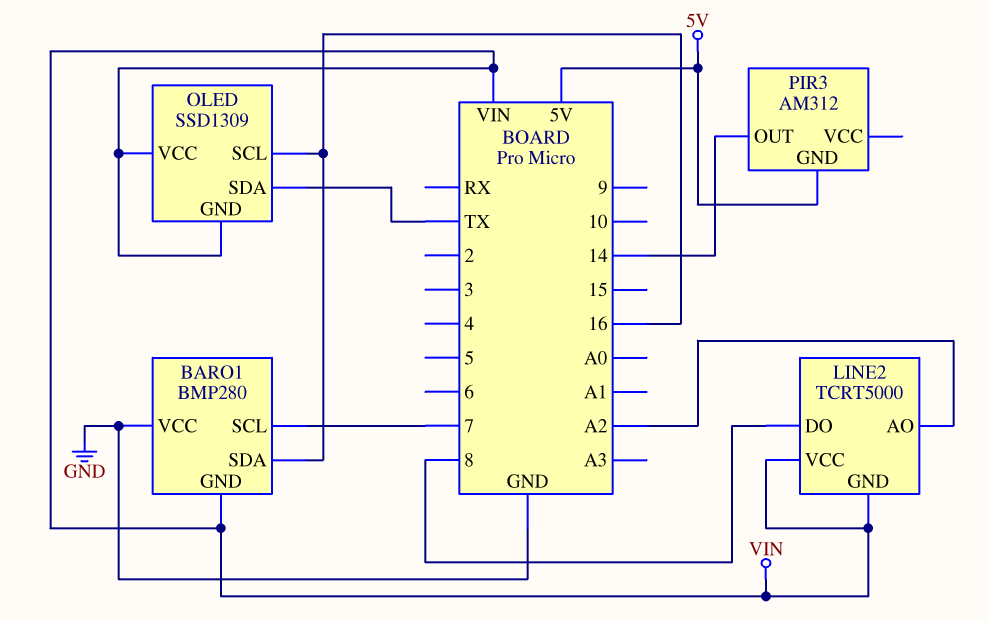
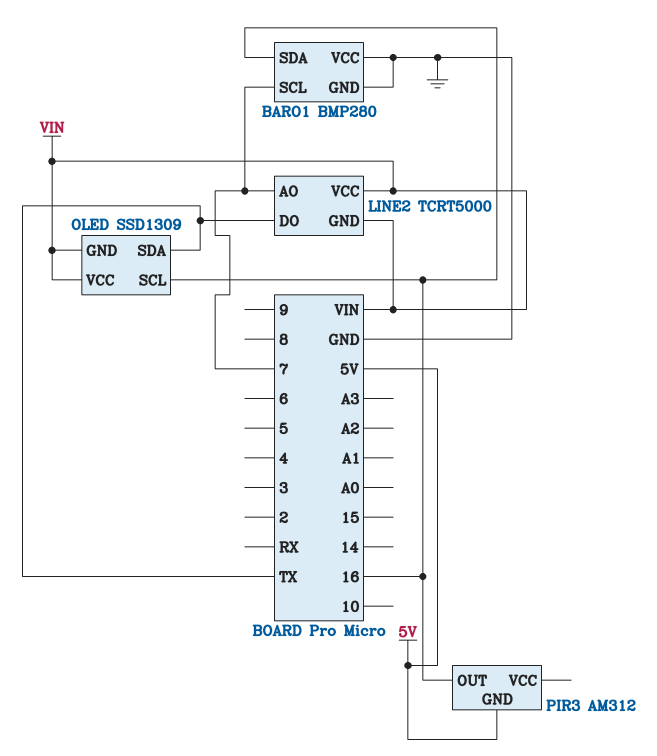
BARO1 pin GND: VIN -> GND
LINE2 pin AO: A2 -> 7
LINE2 pin DO: 8 -> TX
PIR3 pin OUT: 14 -> 16

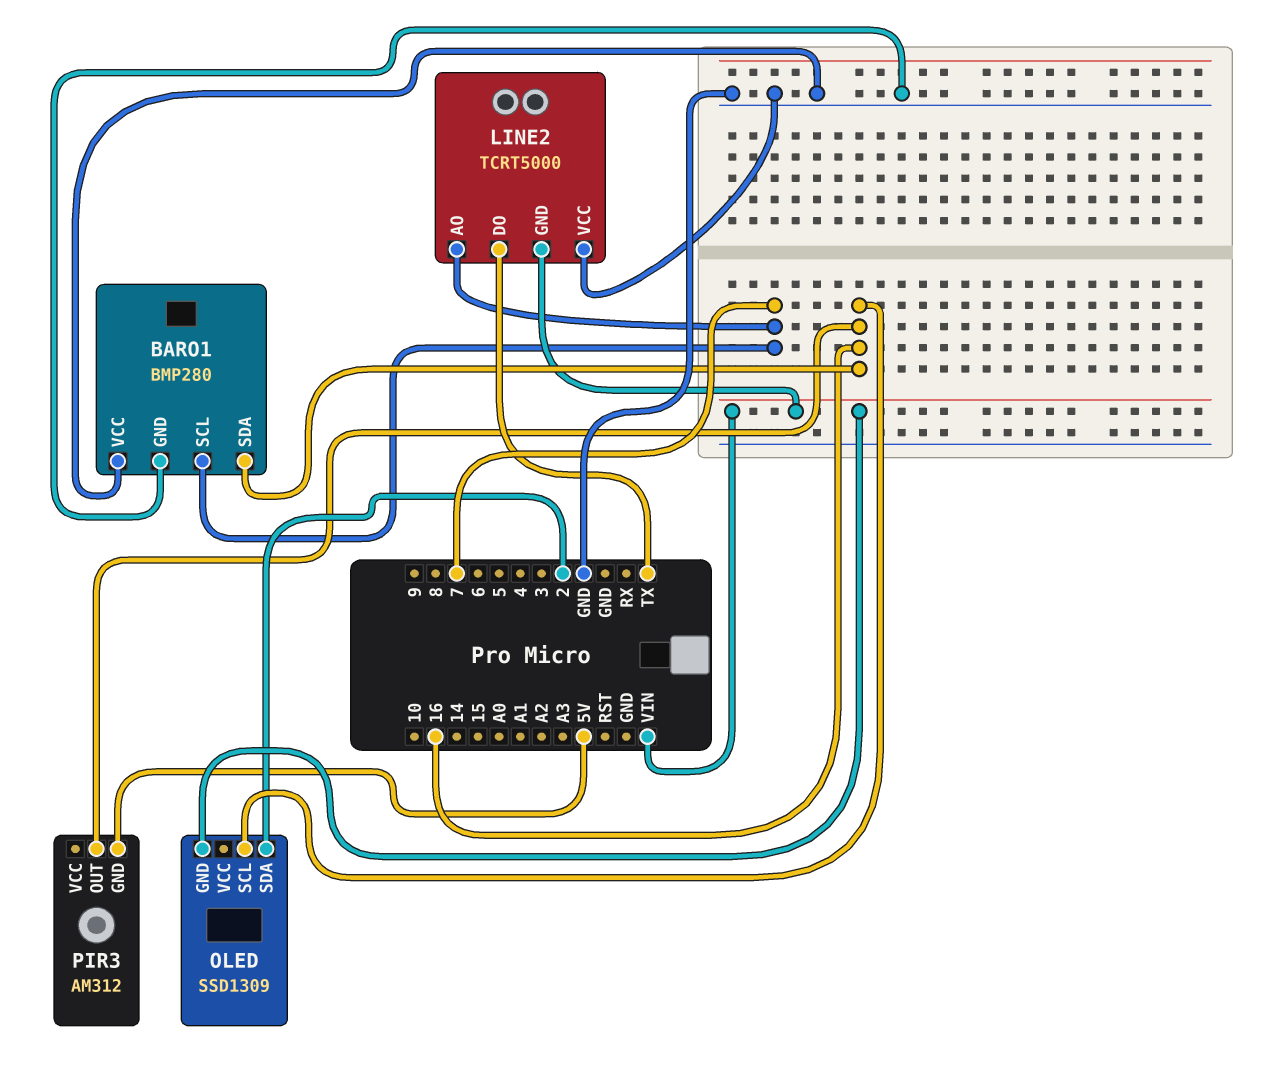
LINE2 pin VCC: VIN -> GND
OLED pin SDA: TX -> 2
OLED pin VCC: VIN -> none

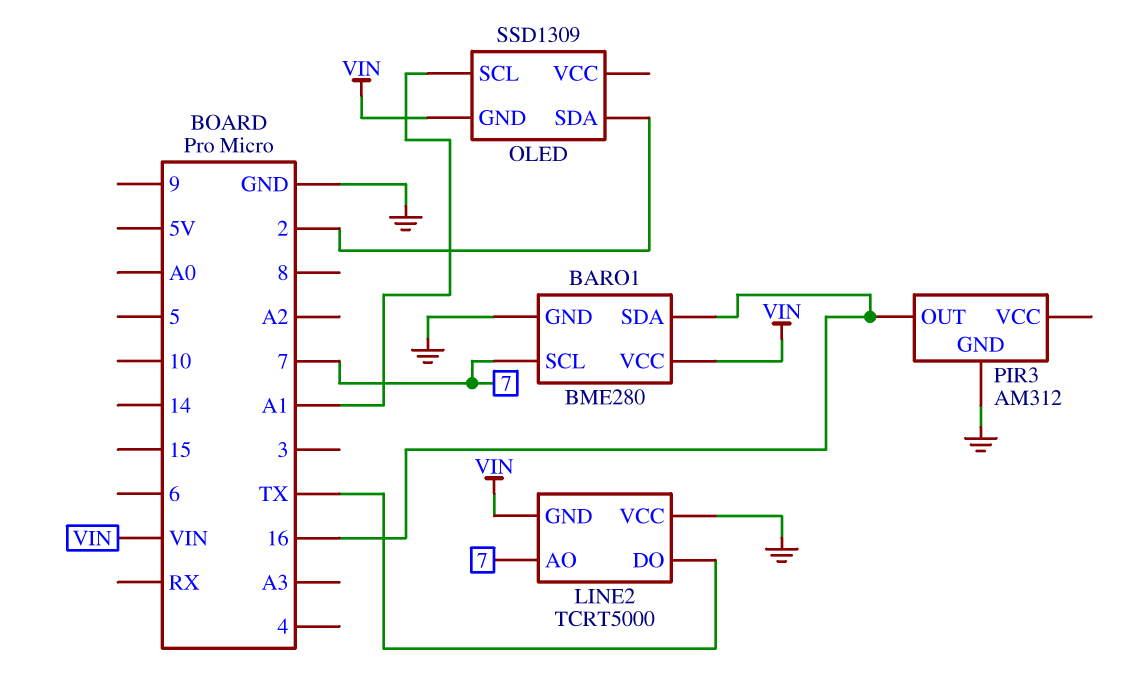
BARO1: BMP280 -> BME280
BARO1 pin VCC: GND -> VIN
OLED pin SCL: 16 -> A1
PIR3 pin GND: 5V -> GND

